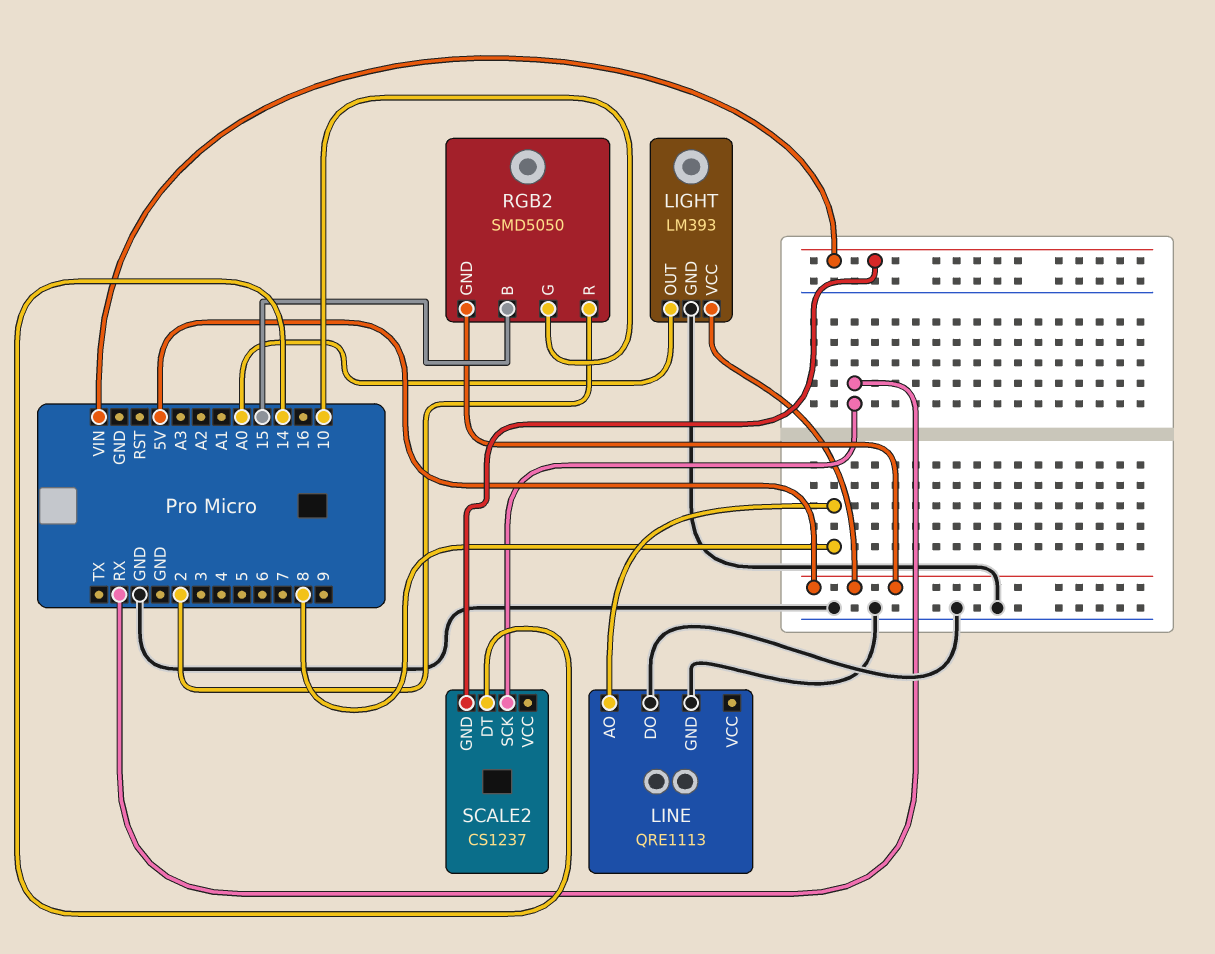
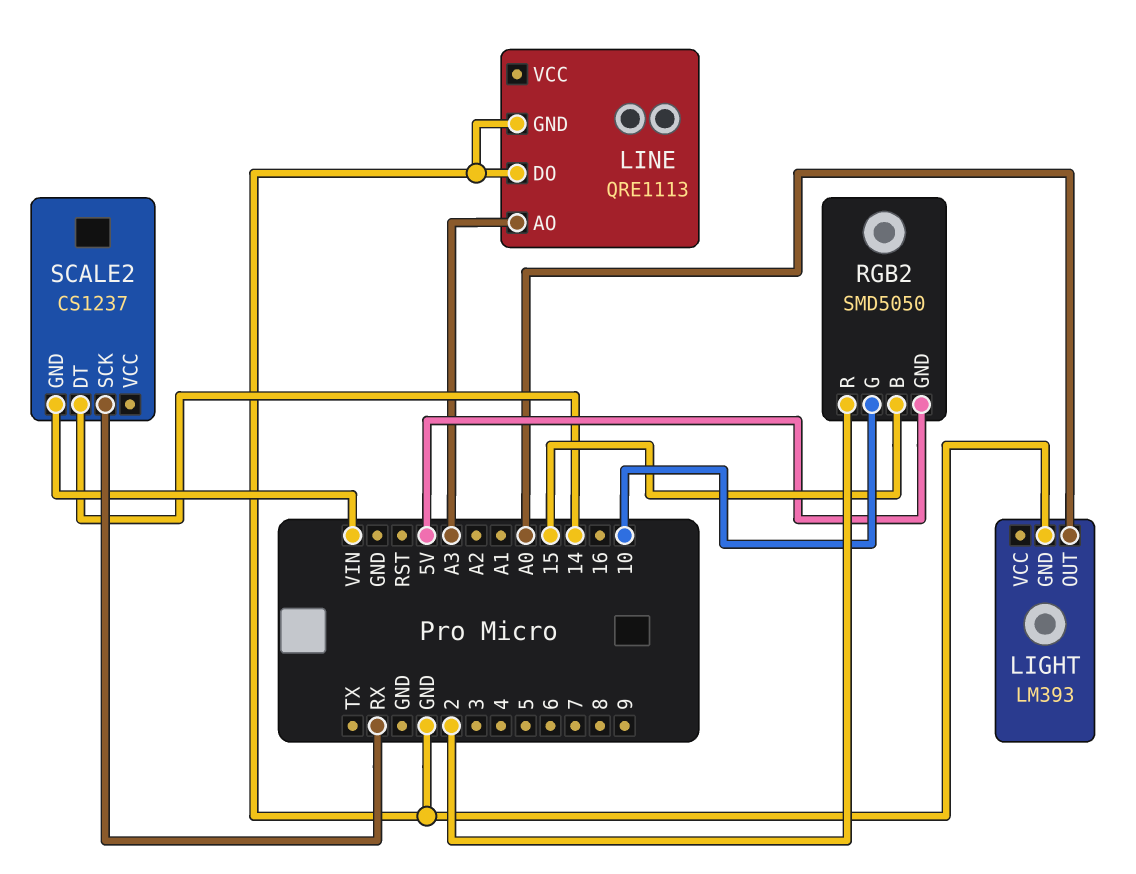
LIGHT pin VCC: 5V -> none
LINE pin AO: 8 -> A3

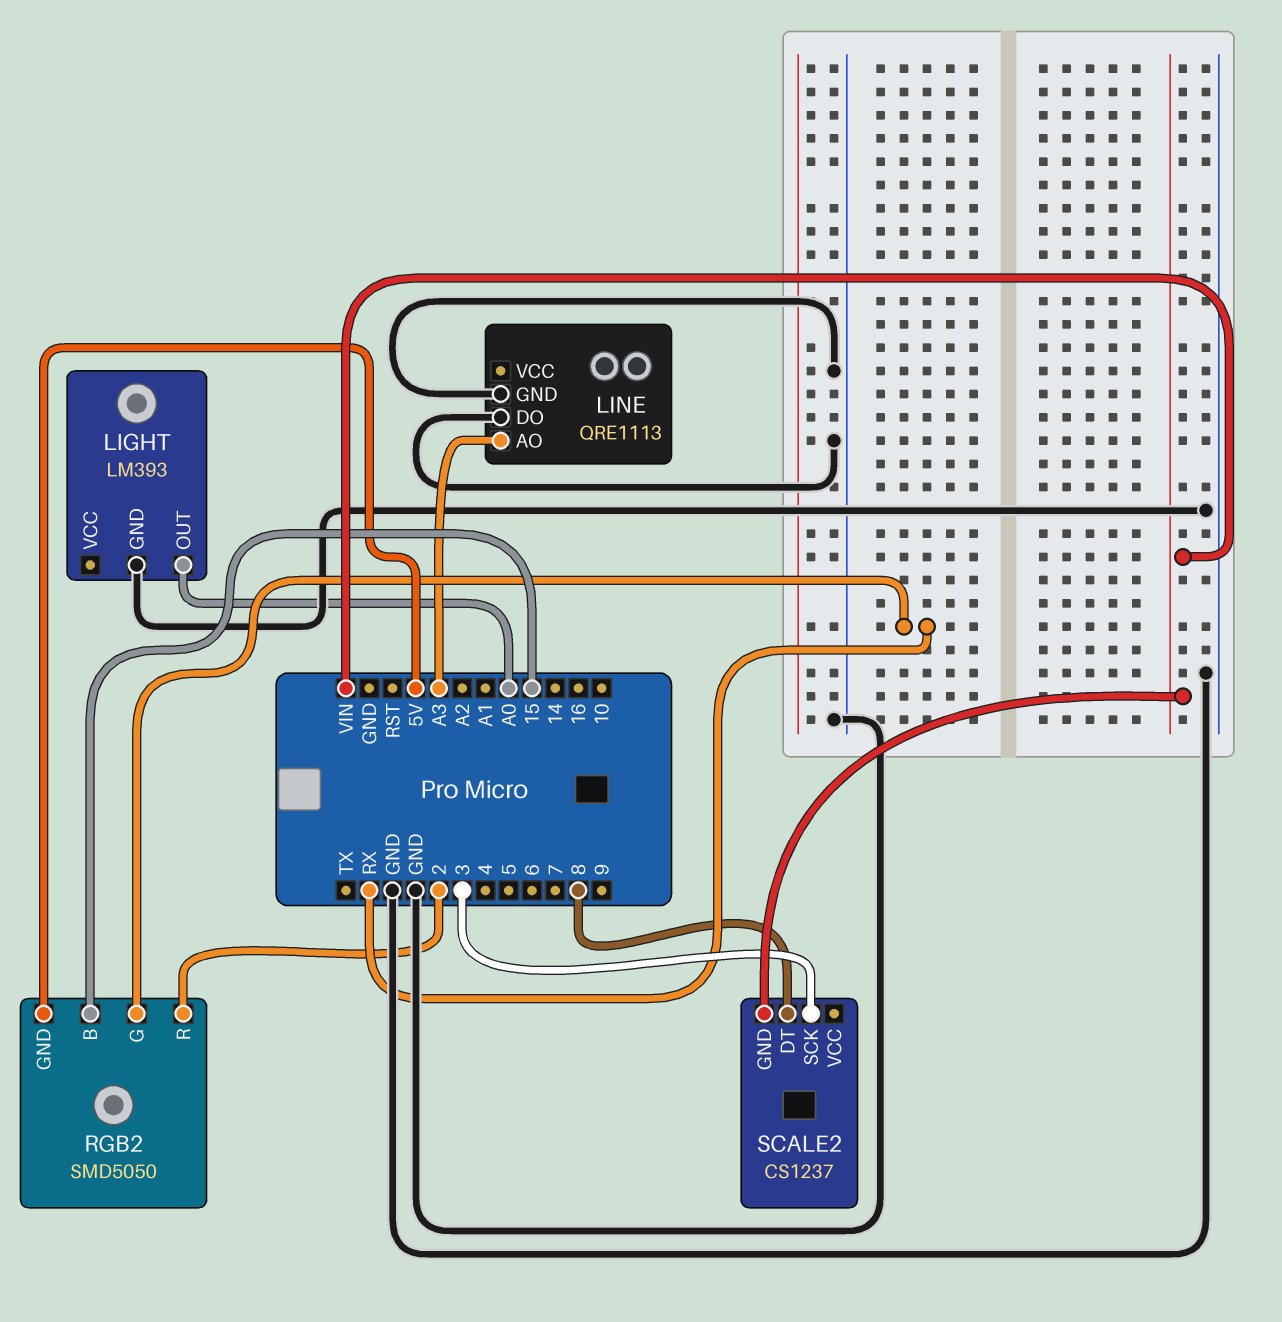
RGB2 pin G: 10 -> RX
SCALE2 pin DT: 14 -> 8
SCALE2 pin SCK: RX -> 3

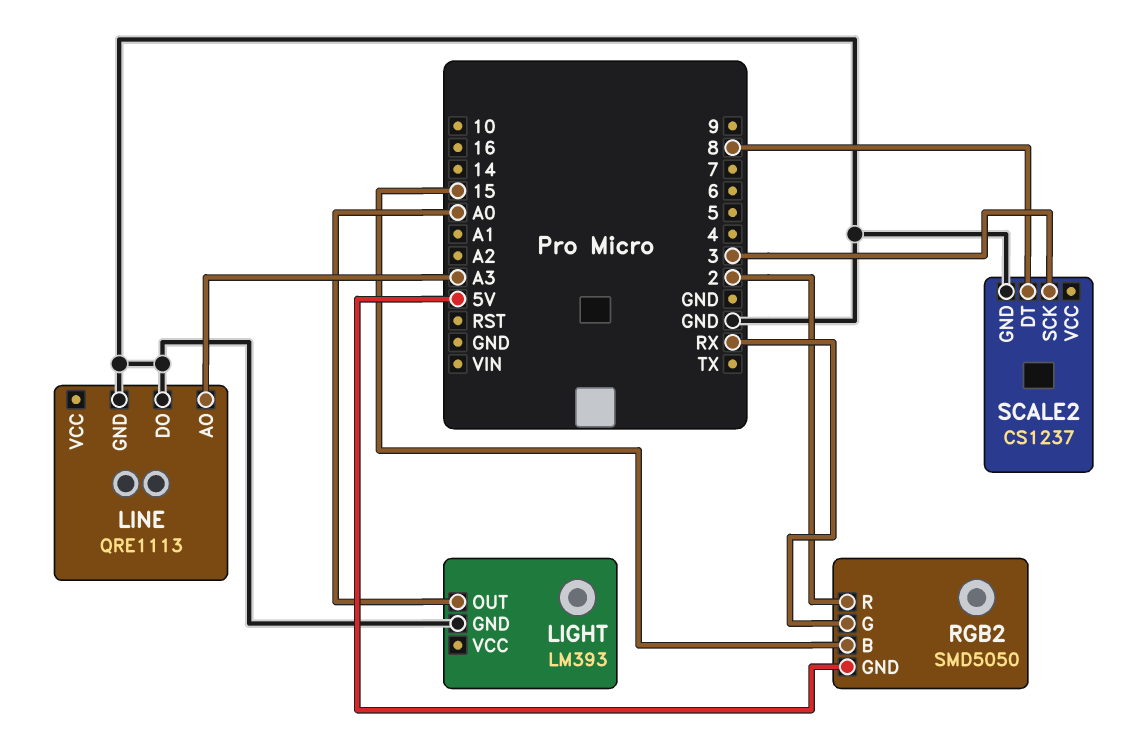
SCALE2 pin GND: VIN -> GND

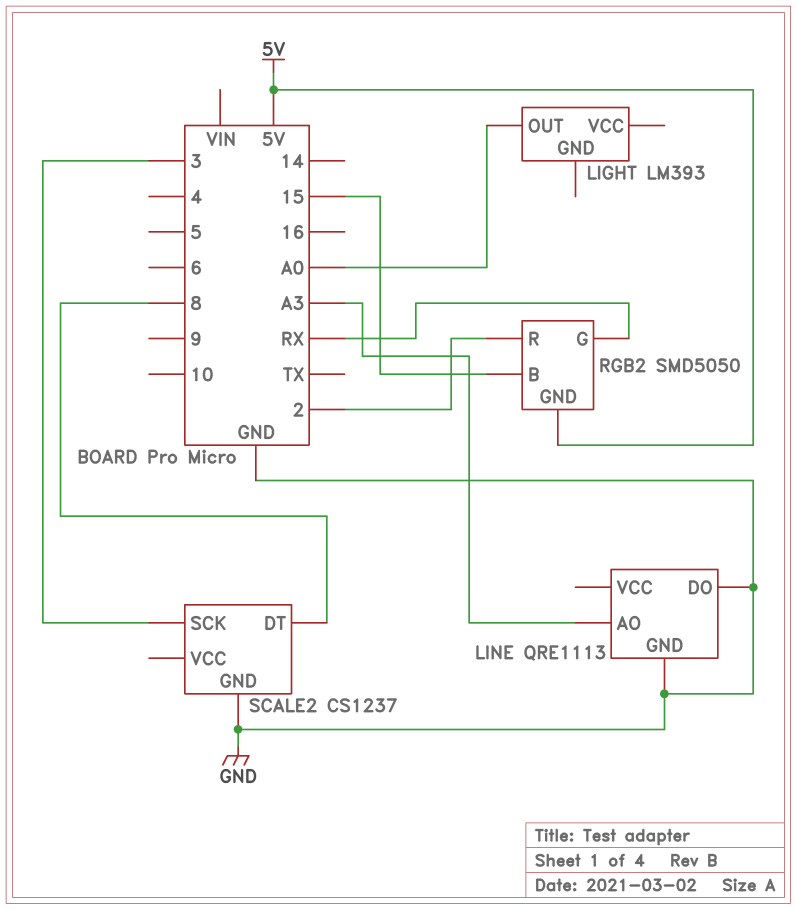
LIGHT pin GND: GND -> none

